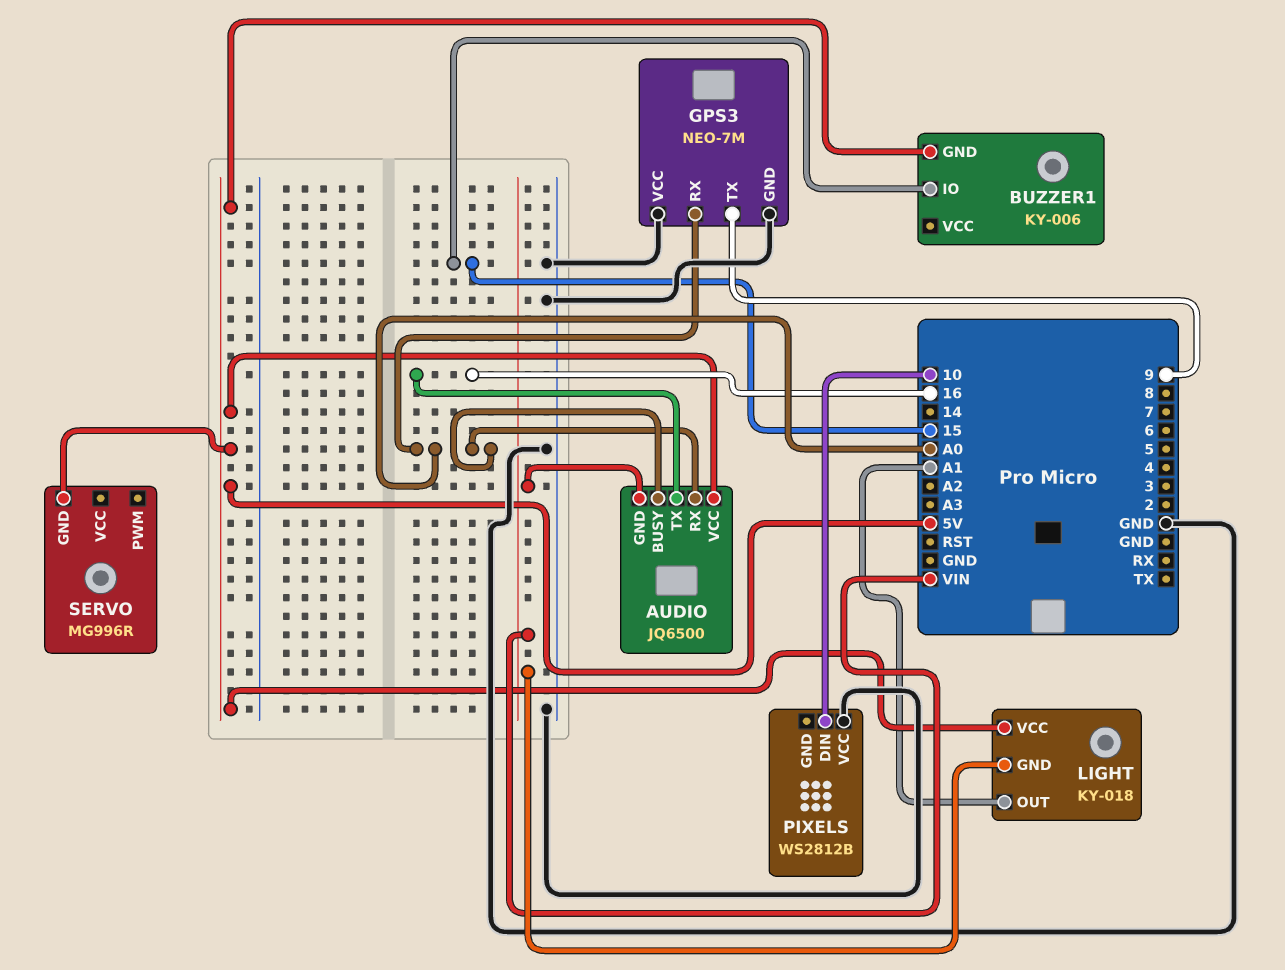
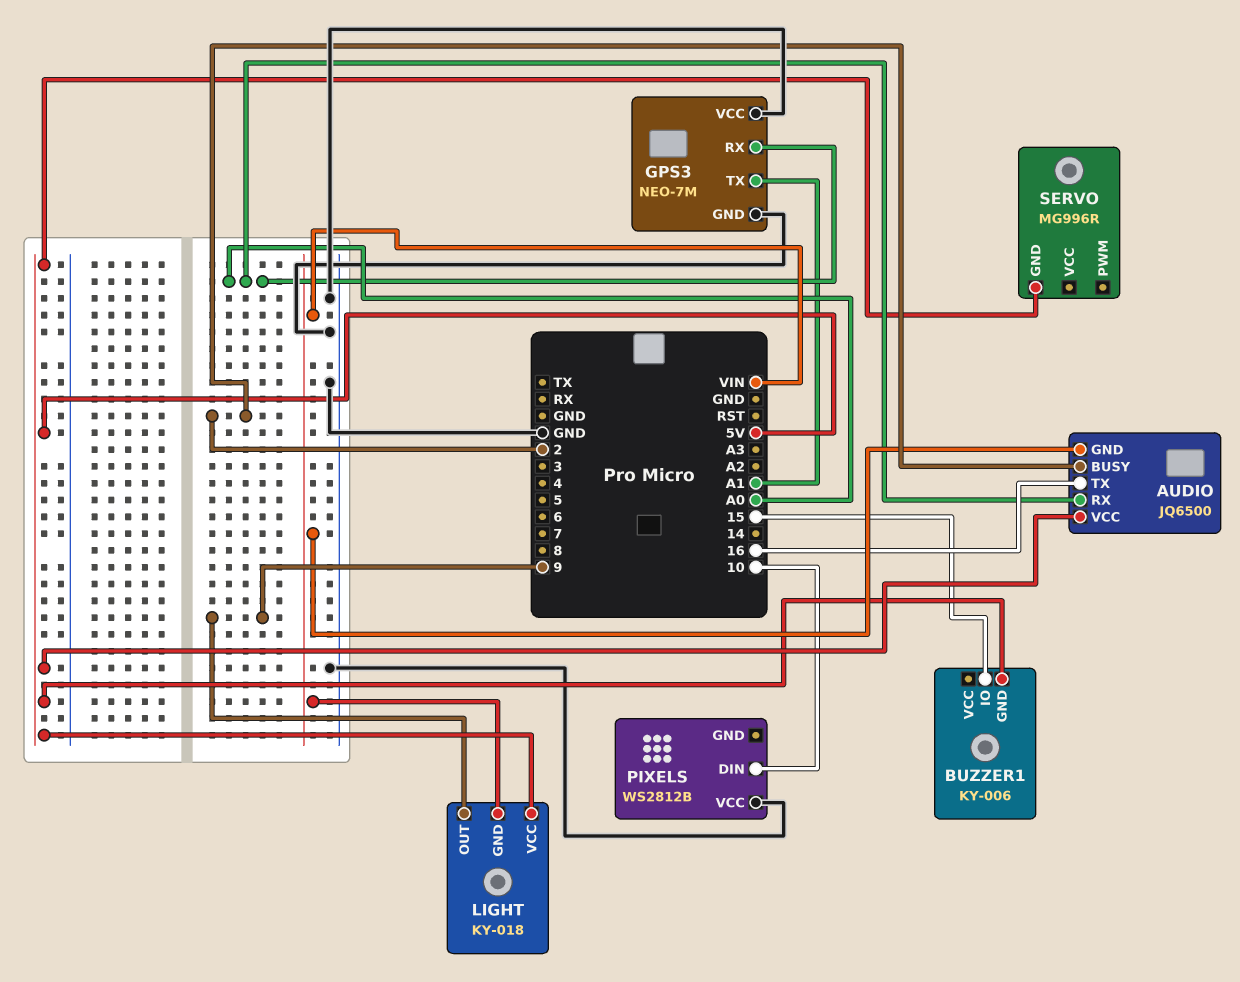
AUDIO pin BUSY: A0 -> 2
GPS3 pin TX: 9 -> A1
LIGHT pin OUT: A1 -> 9

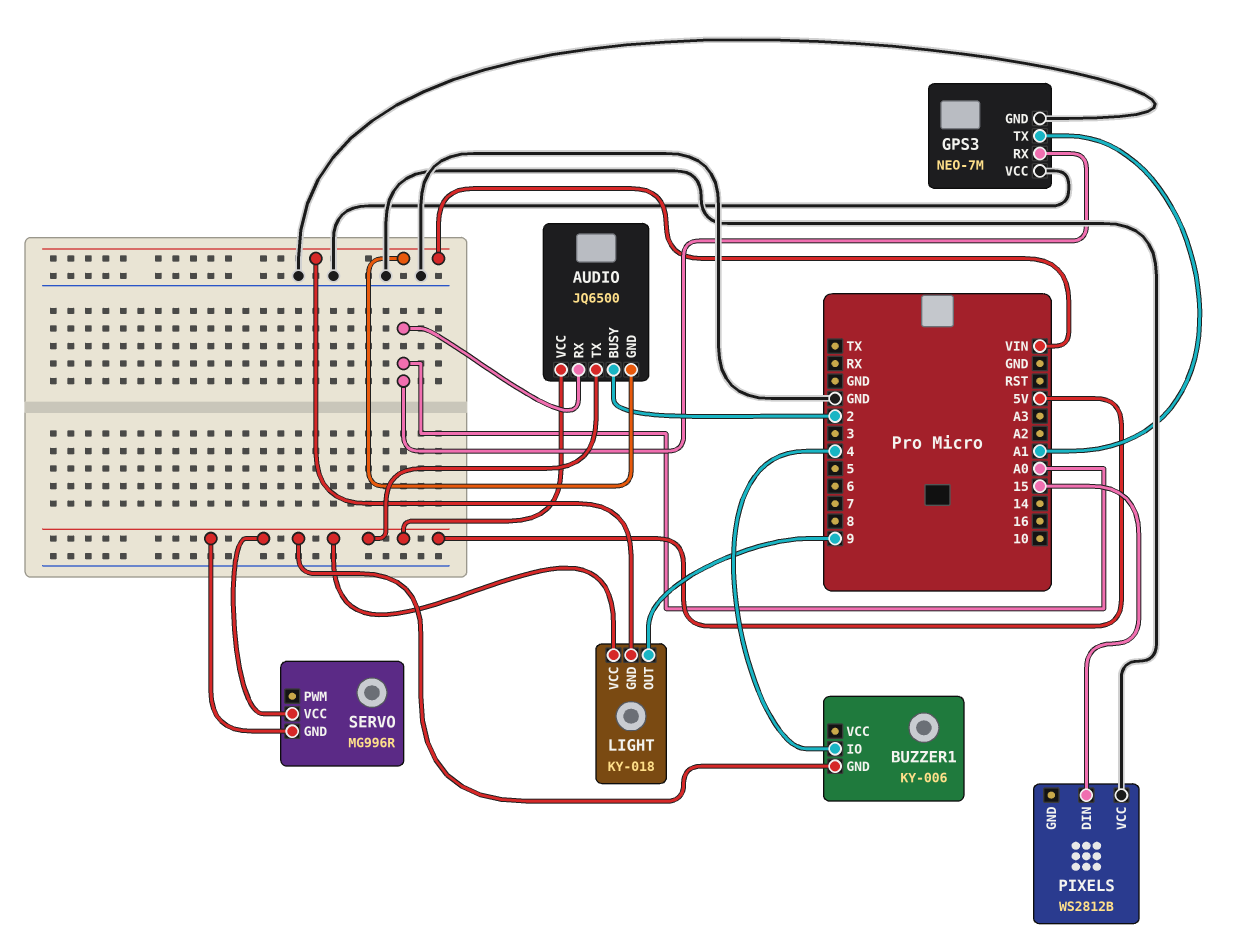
AUDIO pin TX: 16 -> 5V
BUZZER1 pin IO: 15 -> 4
PIXELS pin DIN: 10 -> 15
SERVO pin VCC: none -> 5V

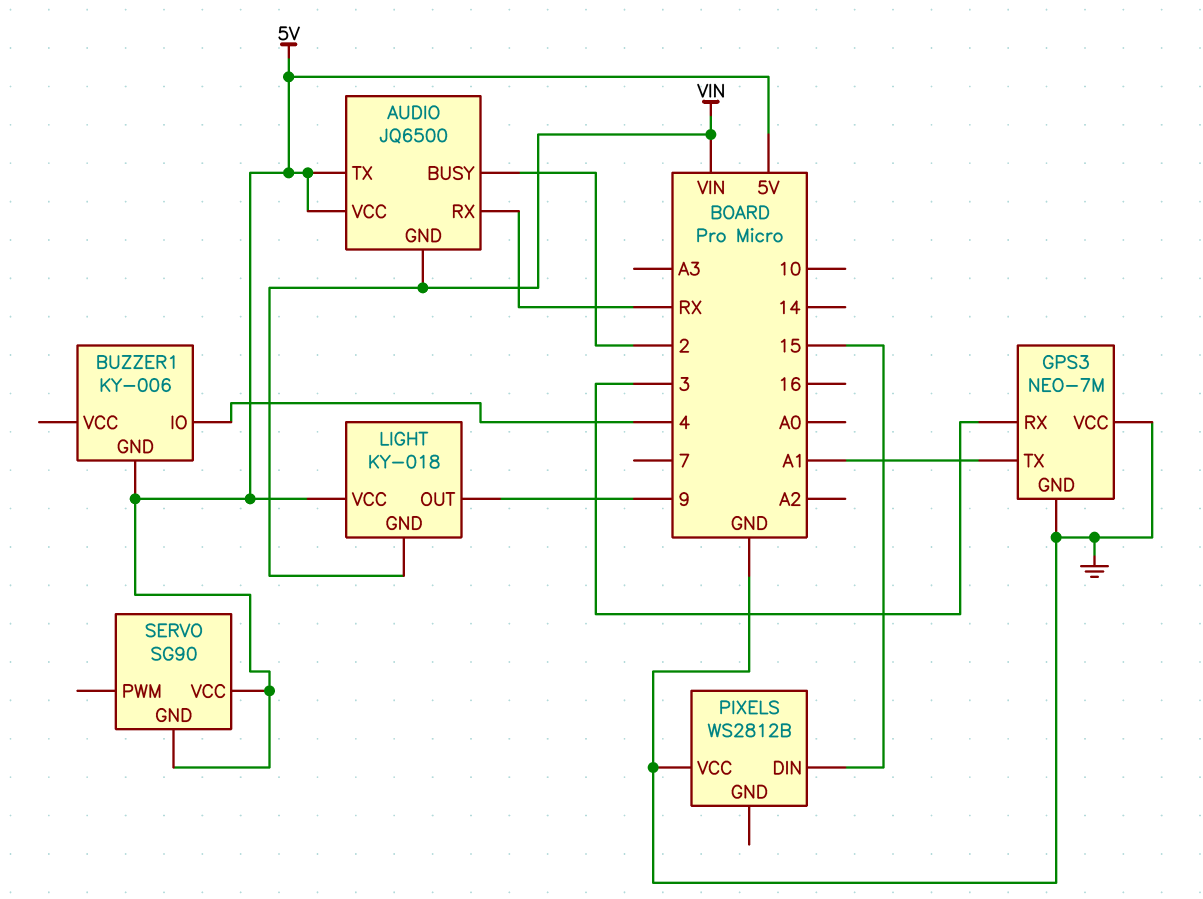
AUDIO pin RX: A0 -> RX
GPS3 pin RX: A0 -> 3
SERVO: MG996R -> SG90

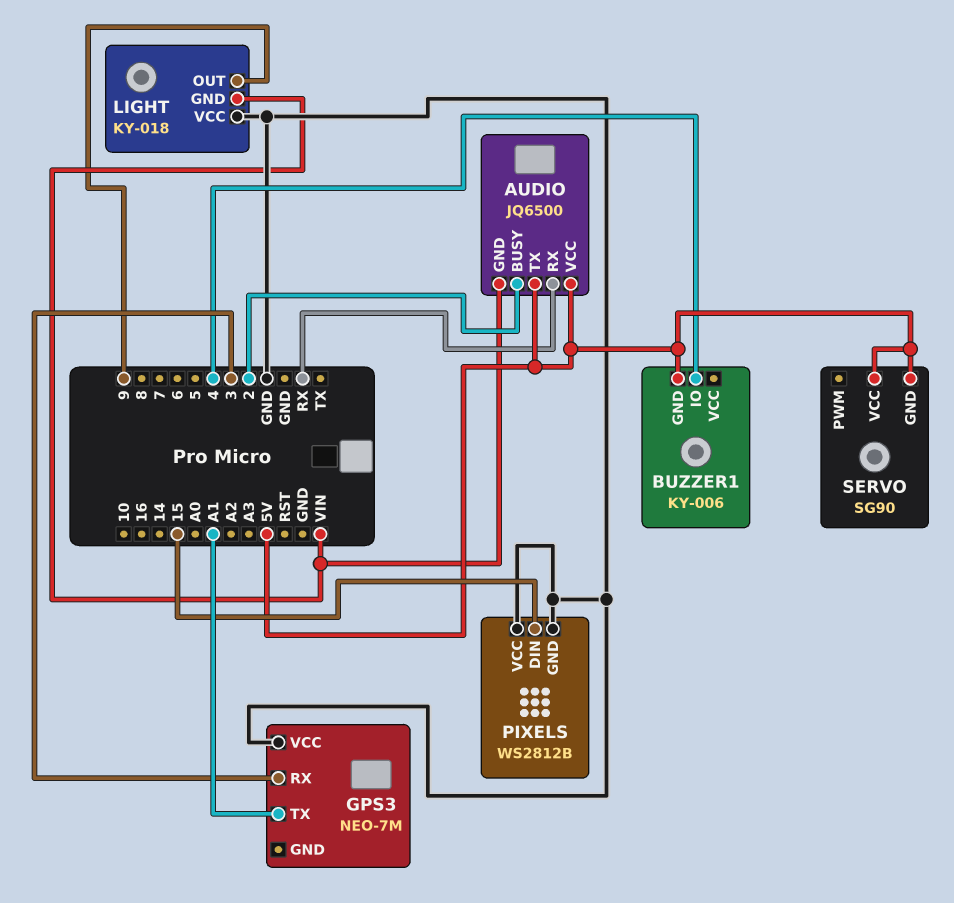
GPS3 pin GND: GND -> none
LIGHT pin VCC: 5V -> GND
PIXELS pin GND: none -> GND

